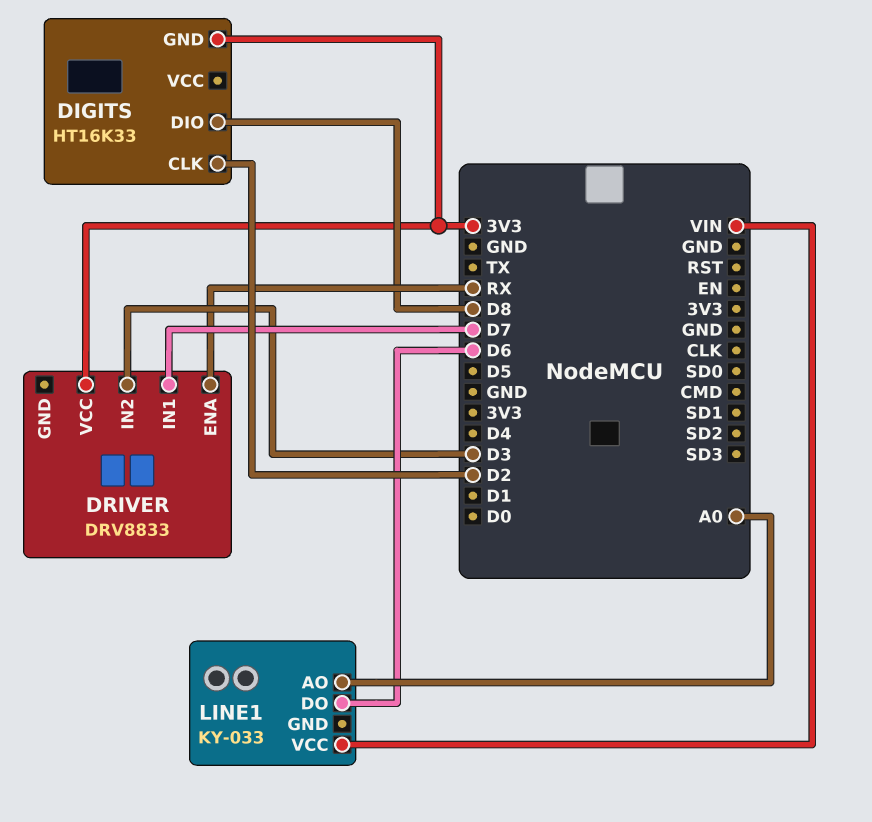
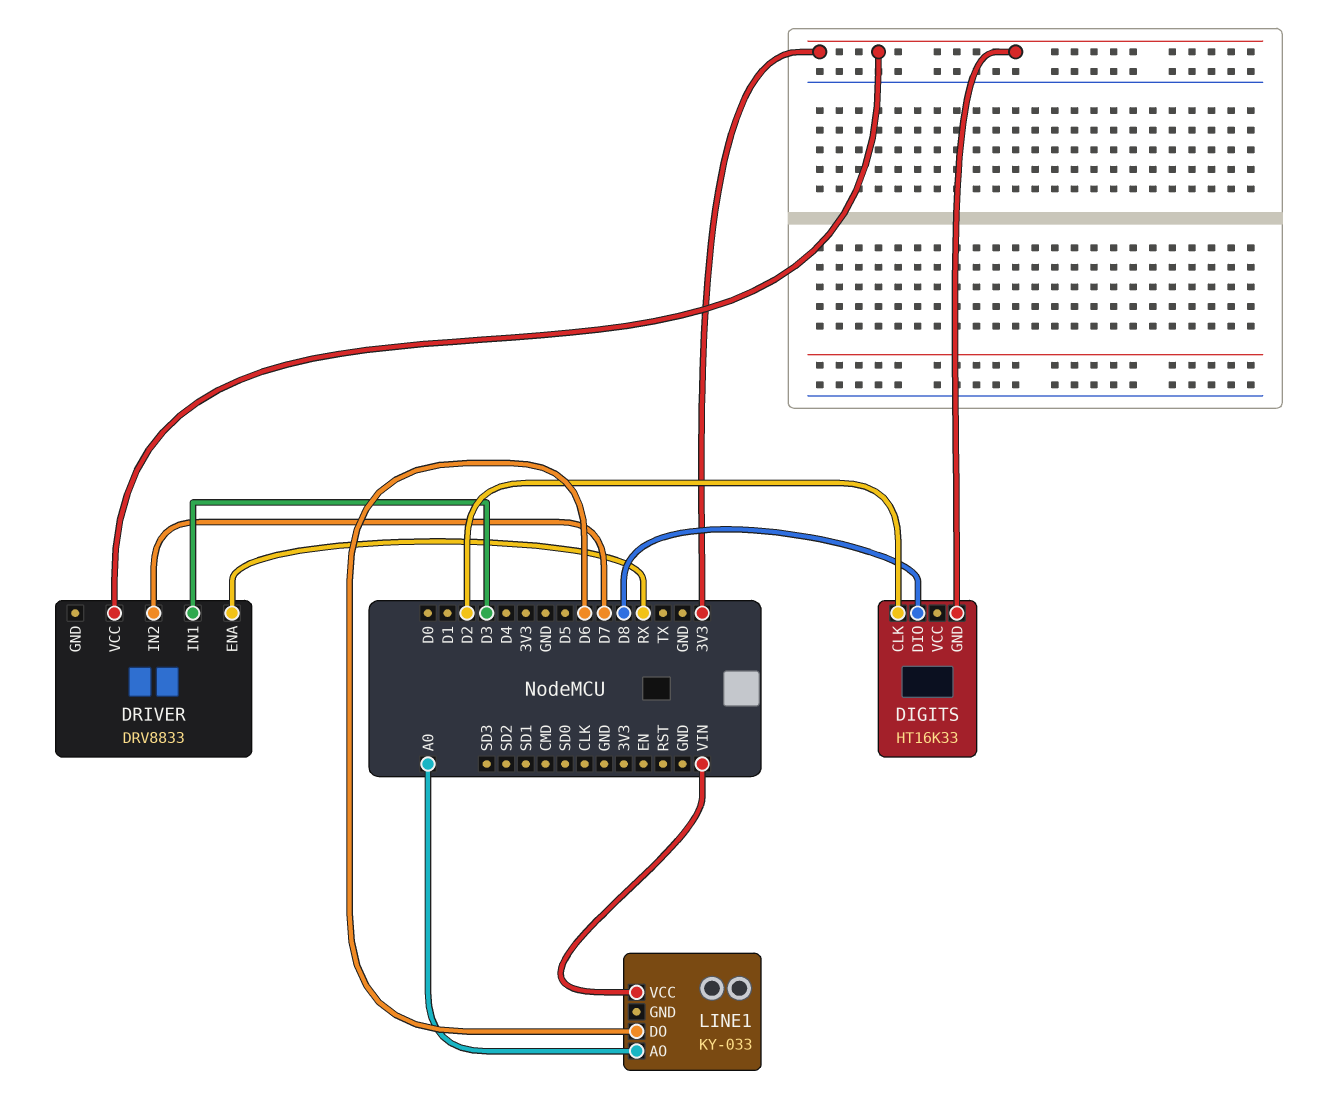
DRIVER pin IN1: D7 -> D3
DRIVER pin IN2: D3 -> D7

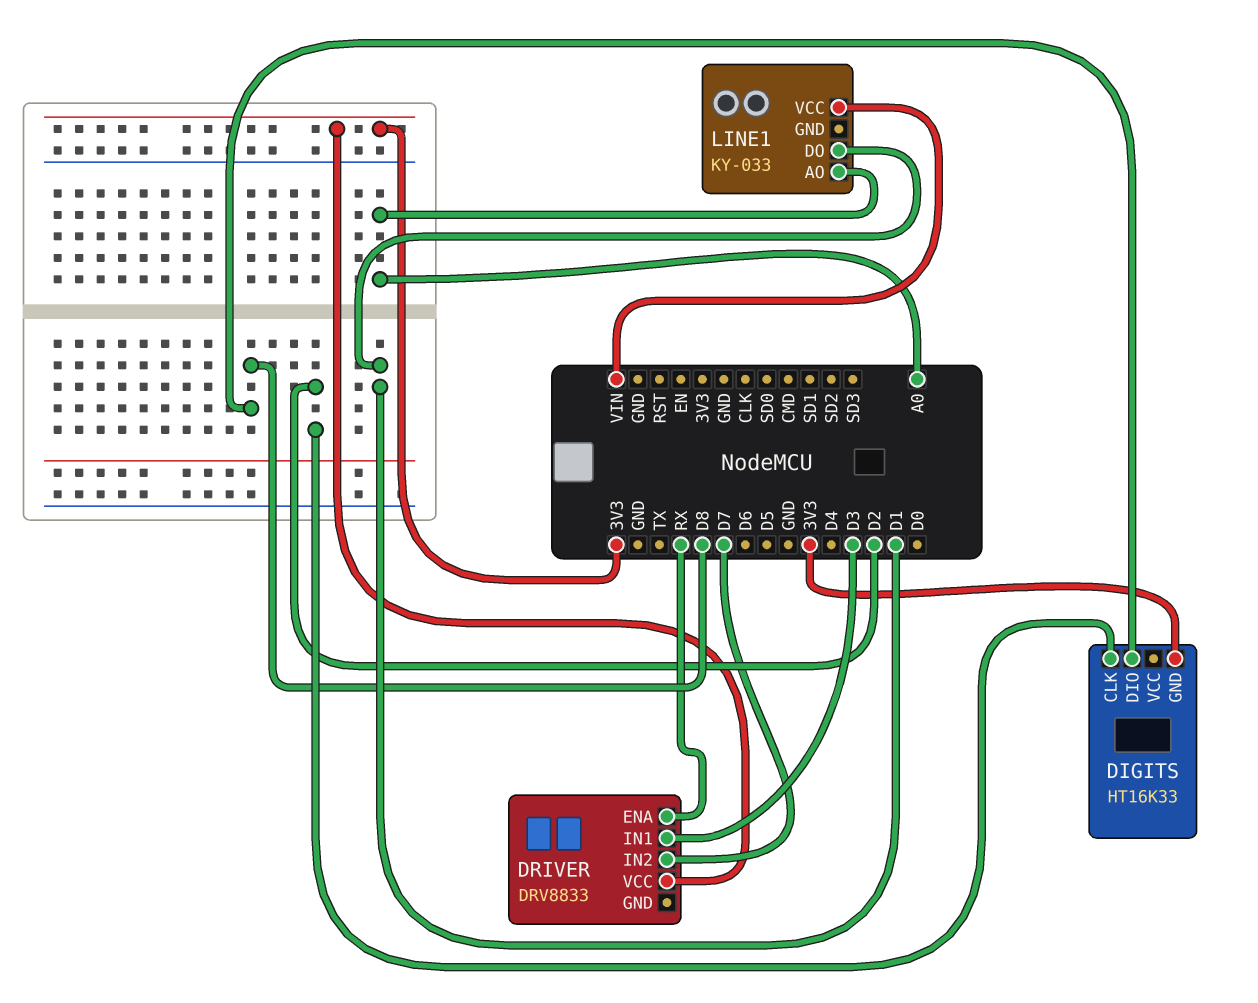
LINE1 pin DO: D6 -> D1

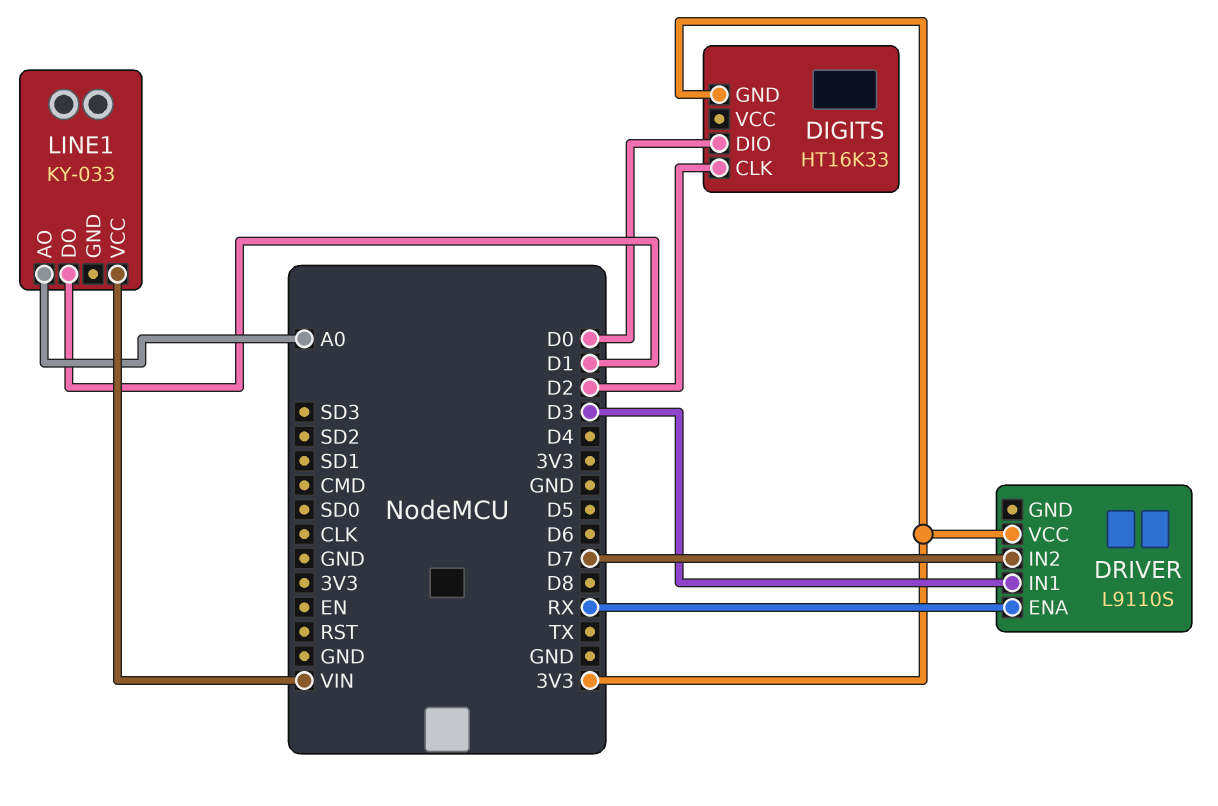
DIGITS pin DIO: D8 -> D0
DRIVER: DRV8833 -> L9110S

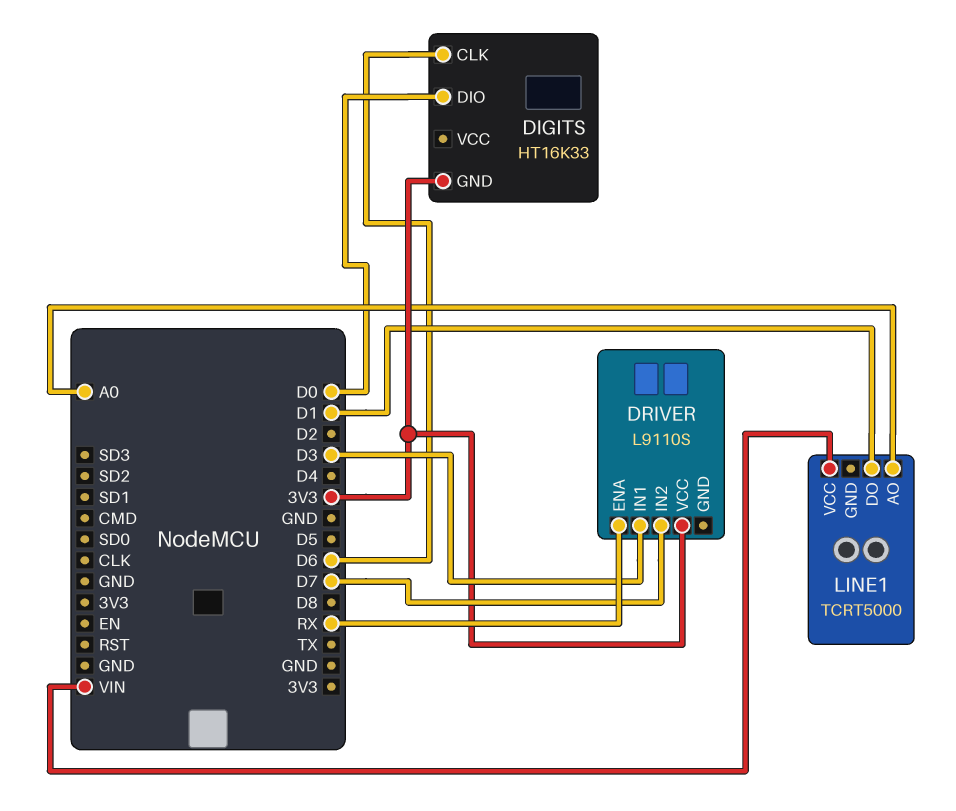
DIGITS pin CLK: D2 -> D6
LINE1: KY-033 -> TCRT5000

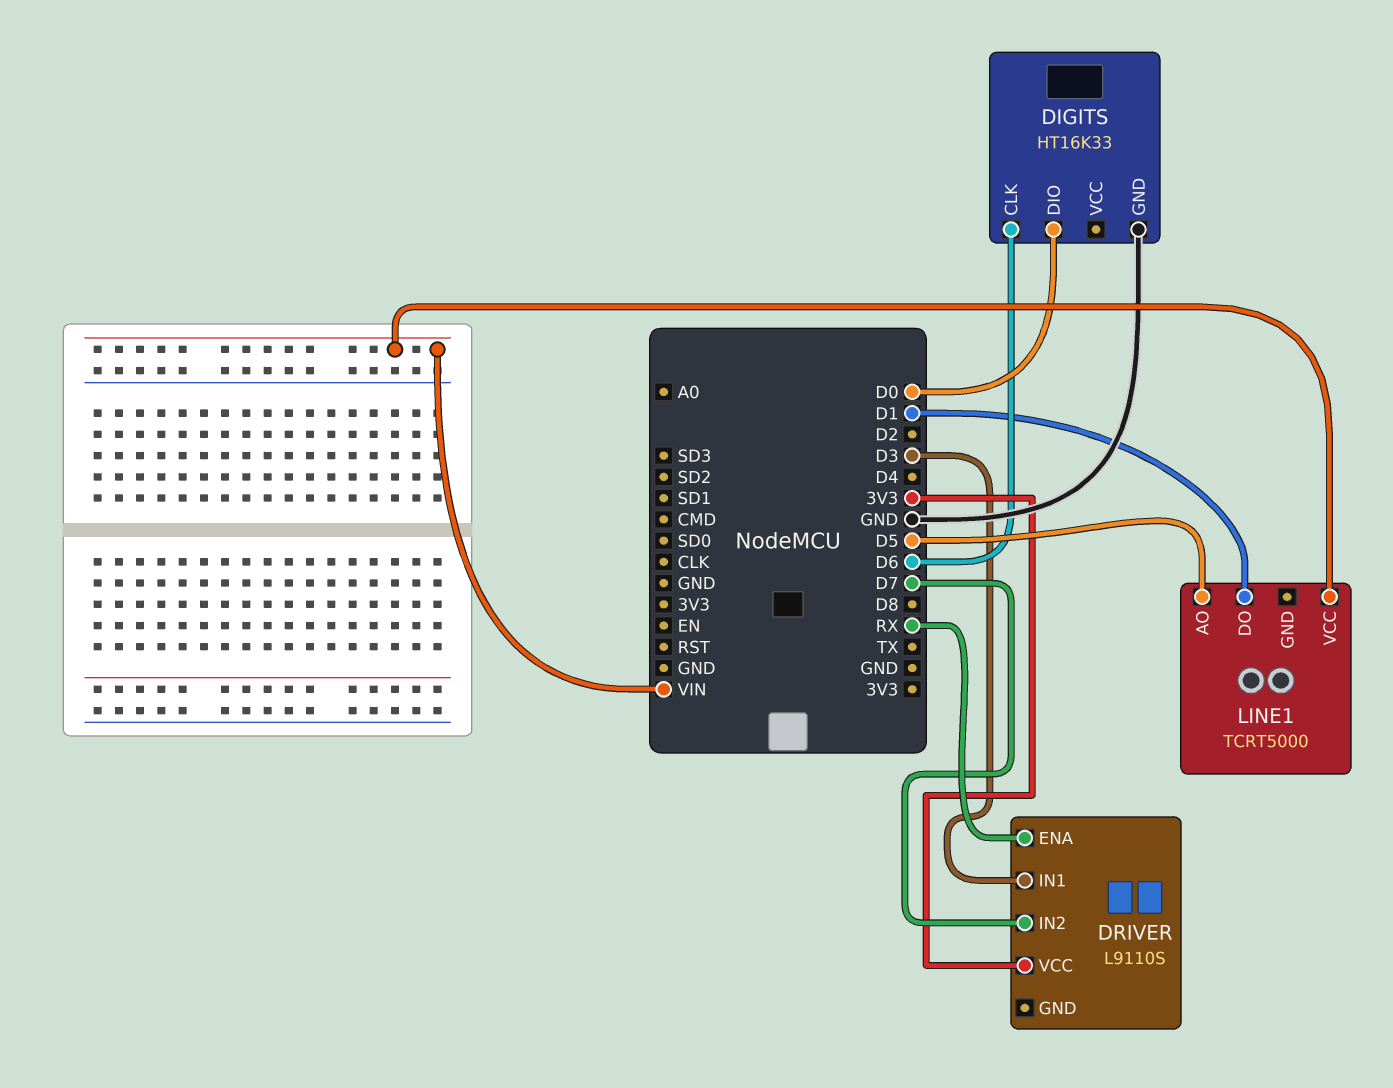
DIGITS pin GND: 3V3 -> GND
LINE1 pin AO: A0 -> D5

